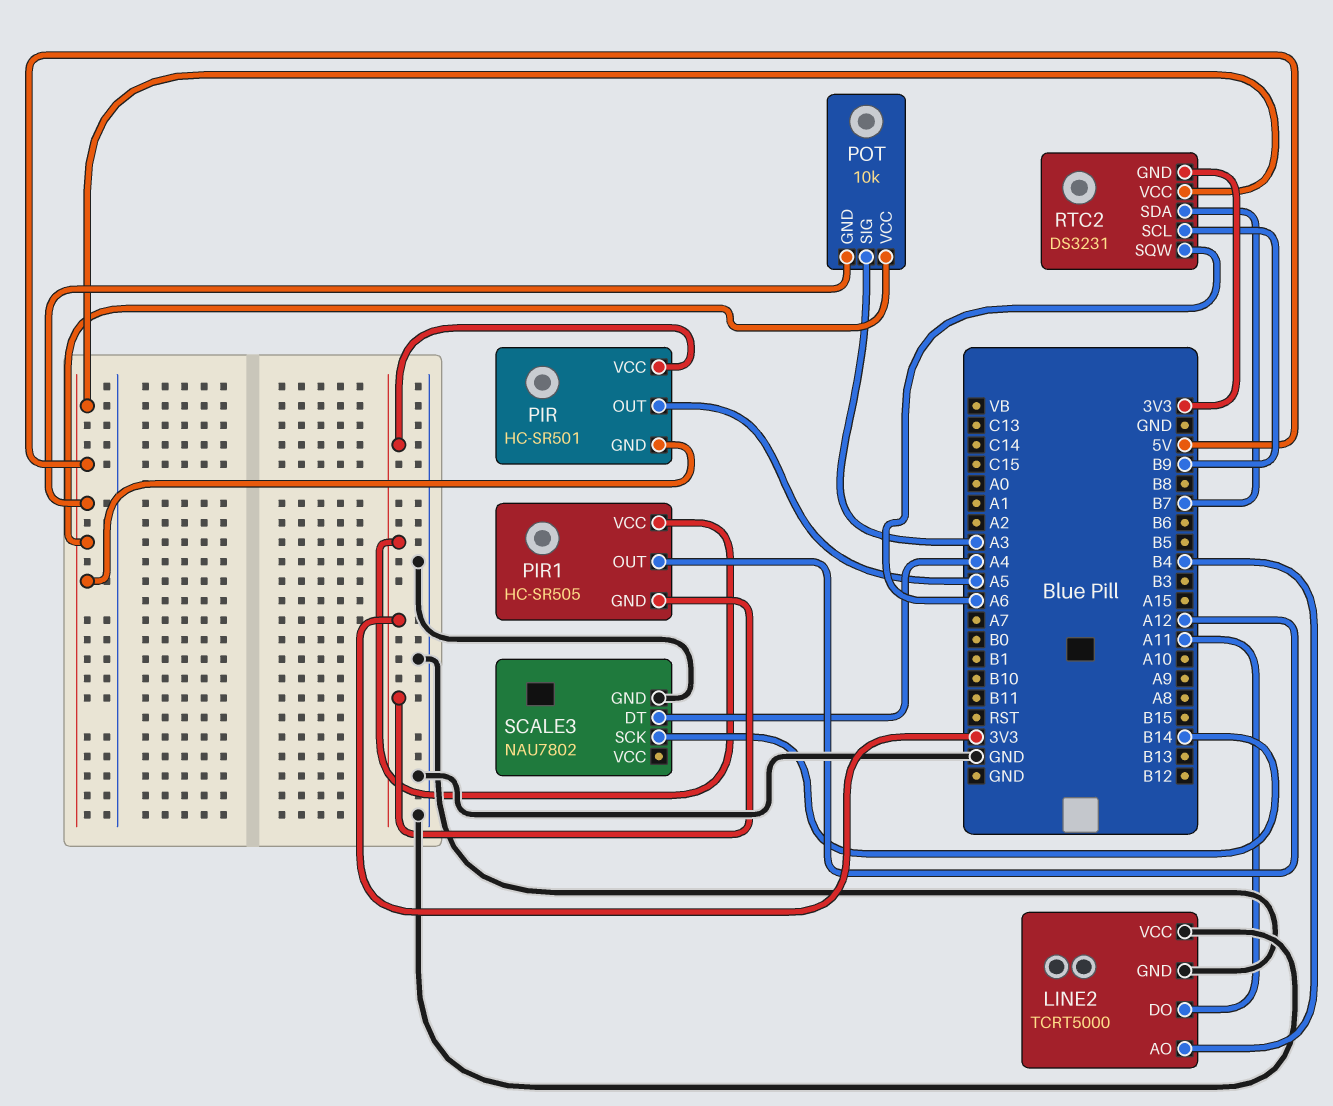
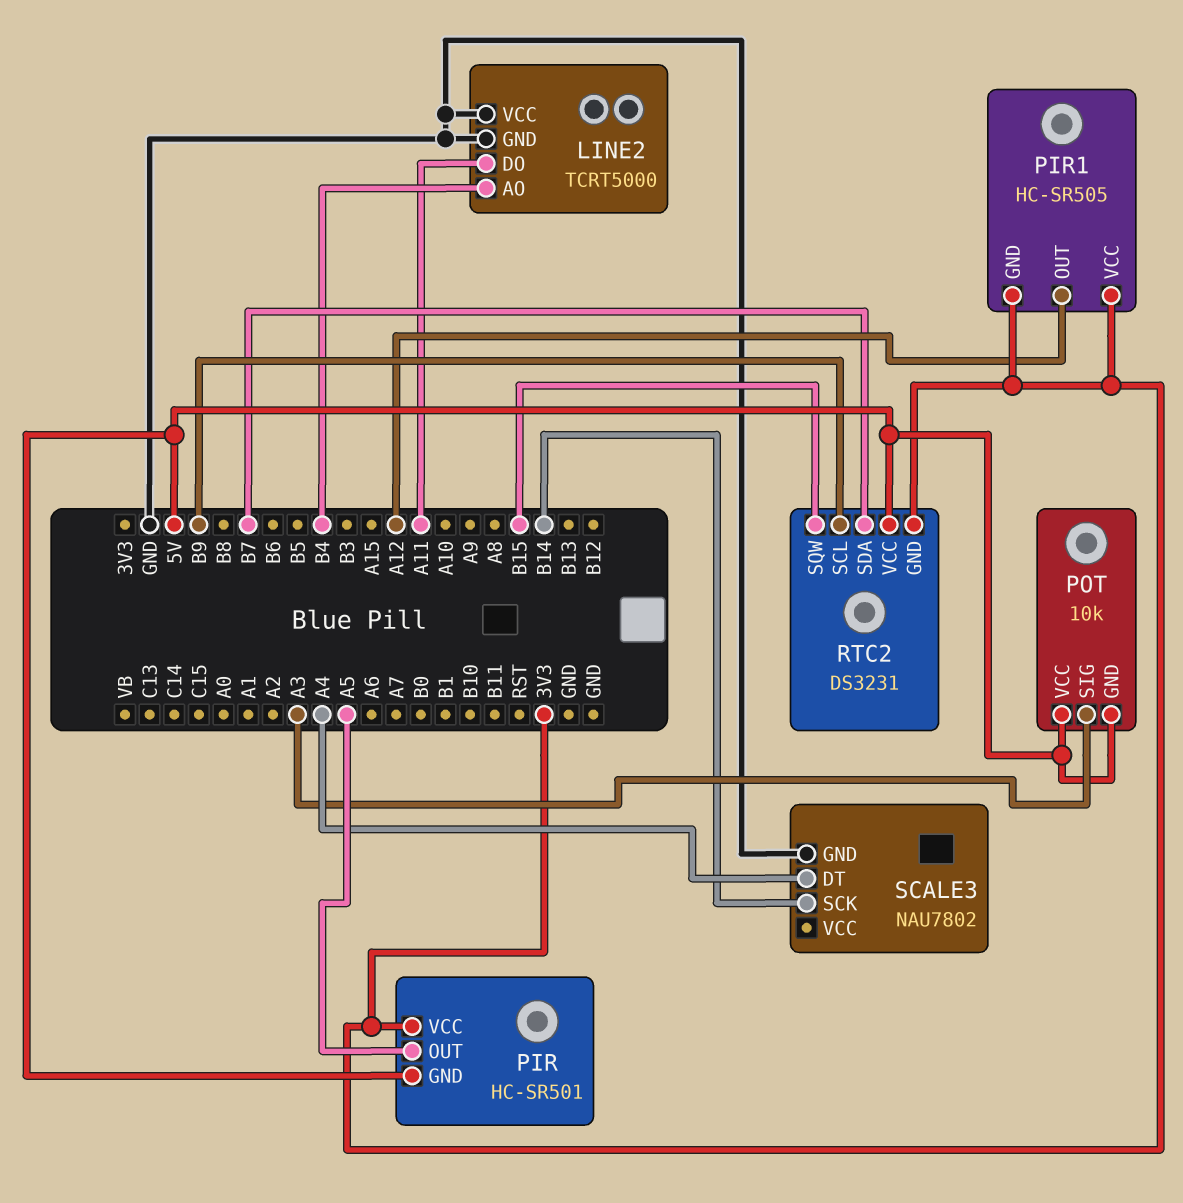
RTC2 pin SQW: A6 -> B15

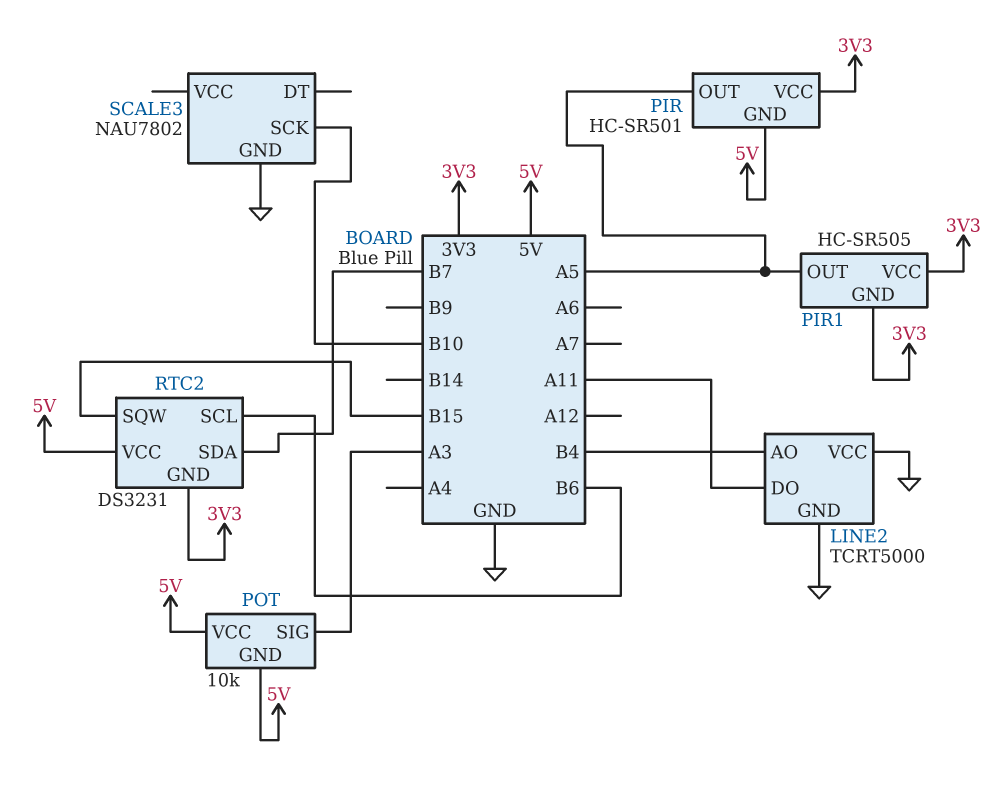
PIR1 pin OUT: A12 -> A5
RTC2 pin SCL: B9 -> B6
SCALE3 pin DT: A4 -> none
SCALE3 pin SCK: B14 -> B10

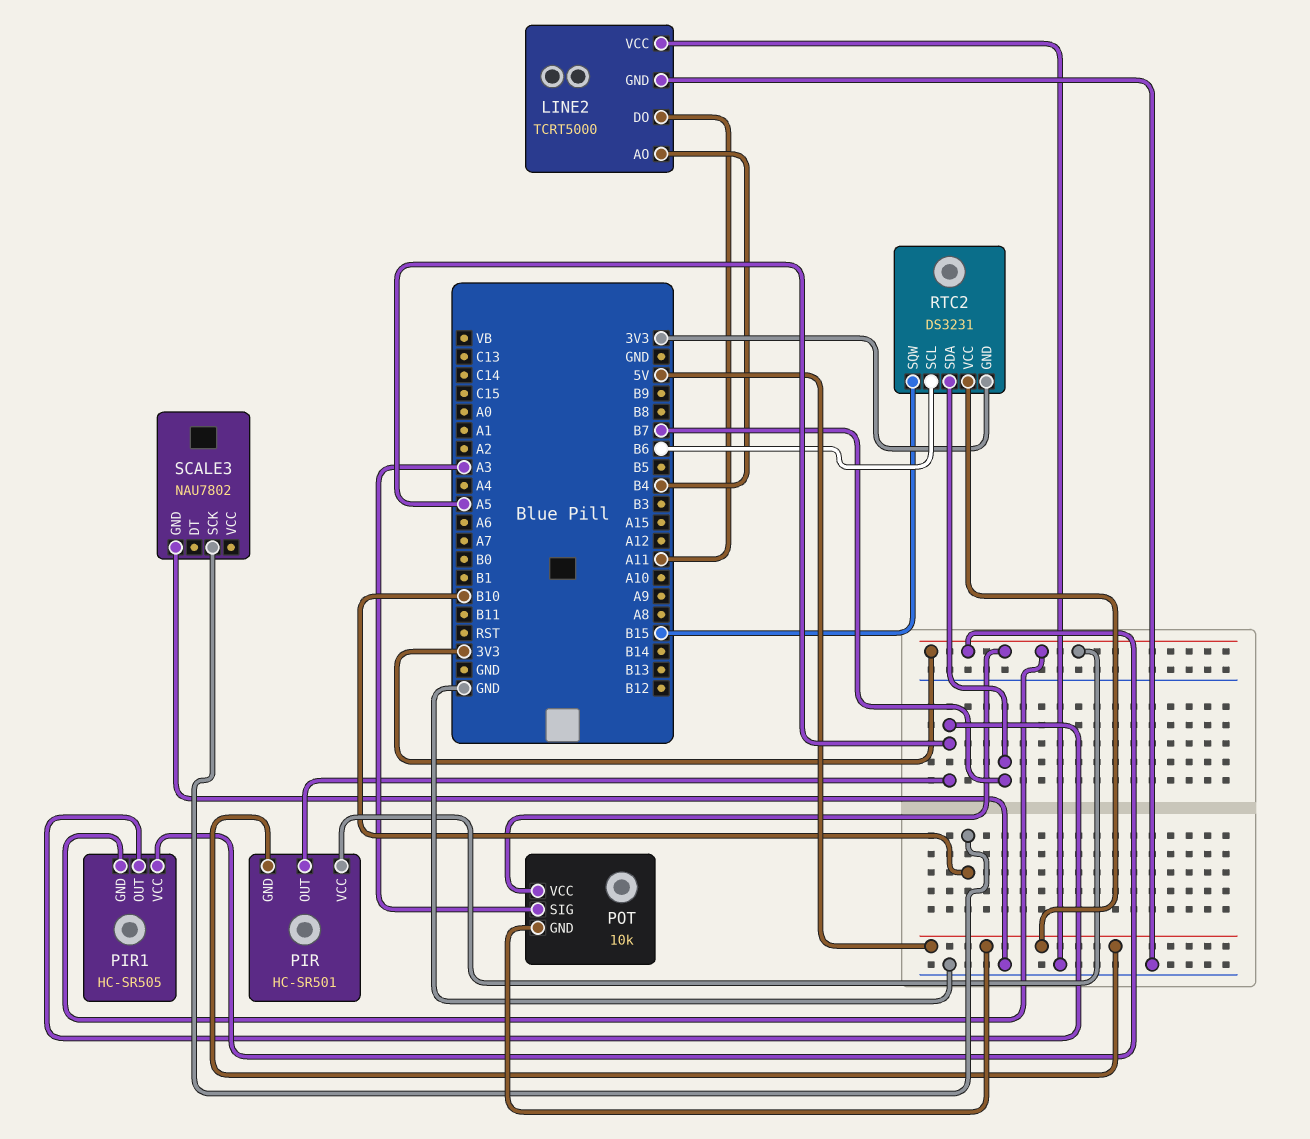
POT pin VCC: 5V -> 3V3

